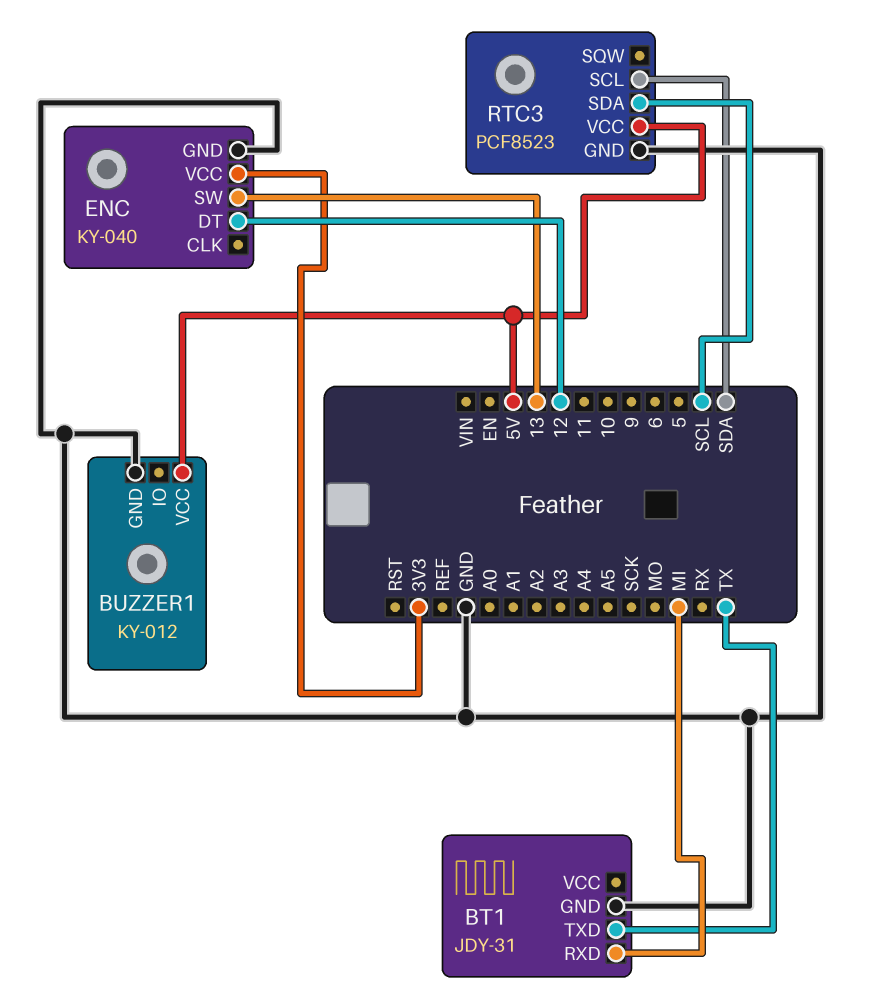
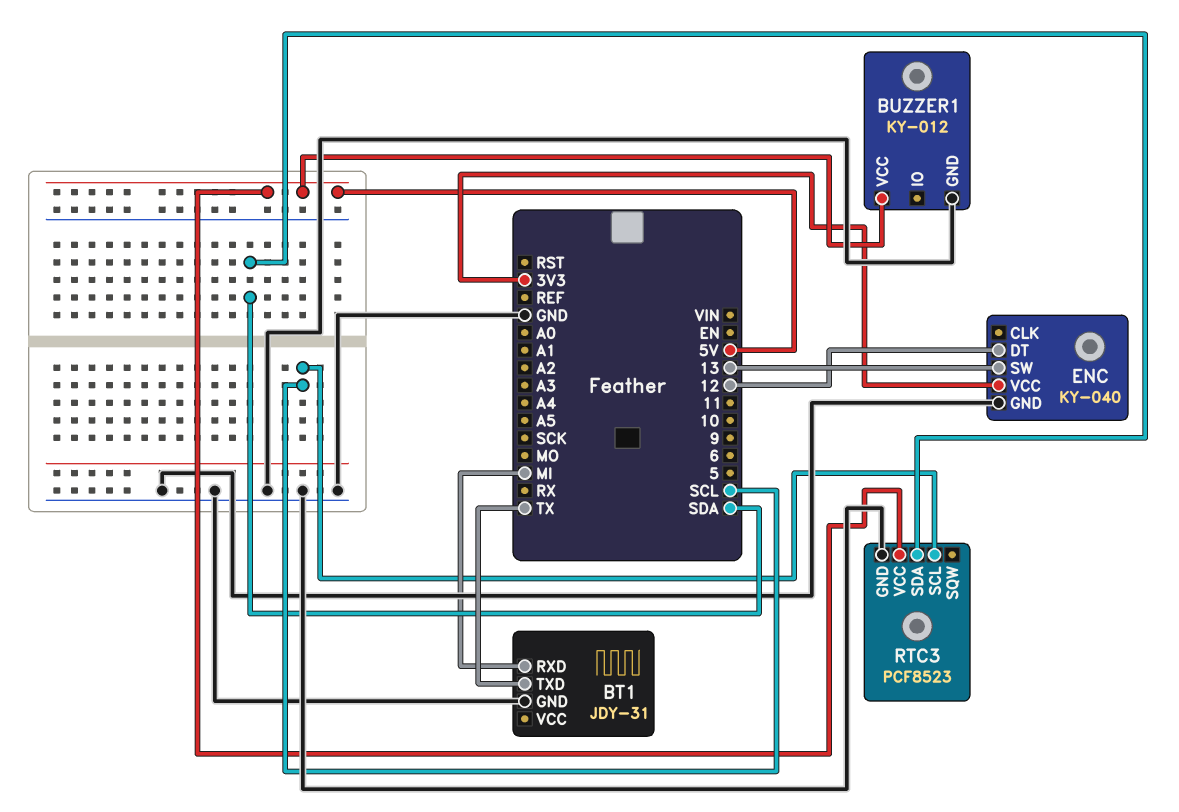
RTC3 pin SCL: SDA -> SCL
RTC3 pin SDA: SCL -> SDA

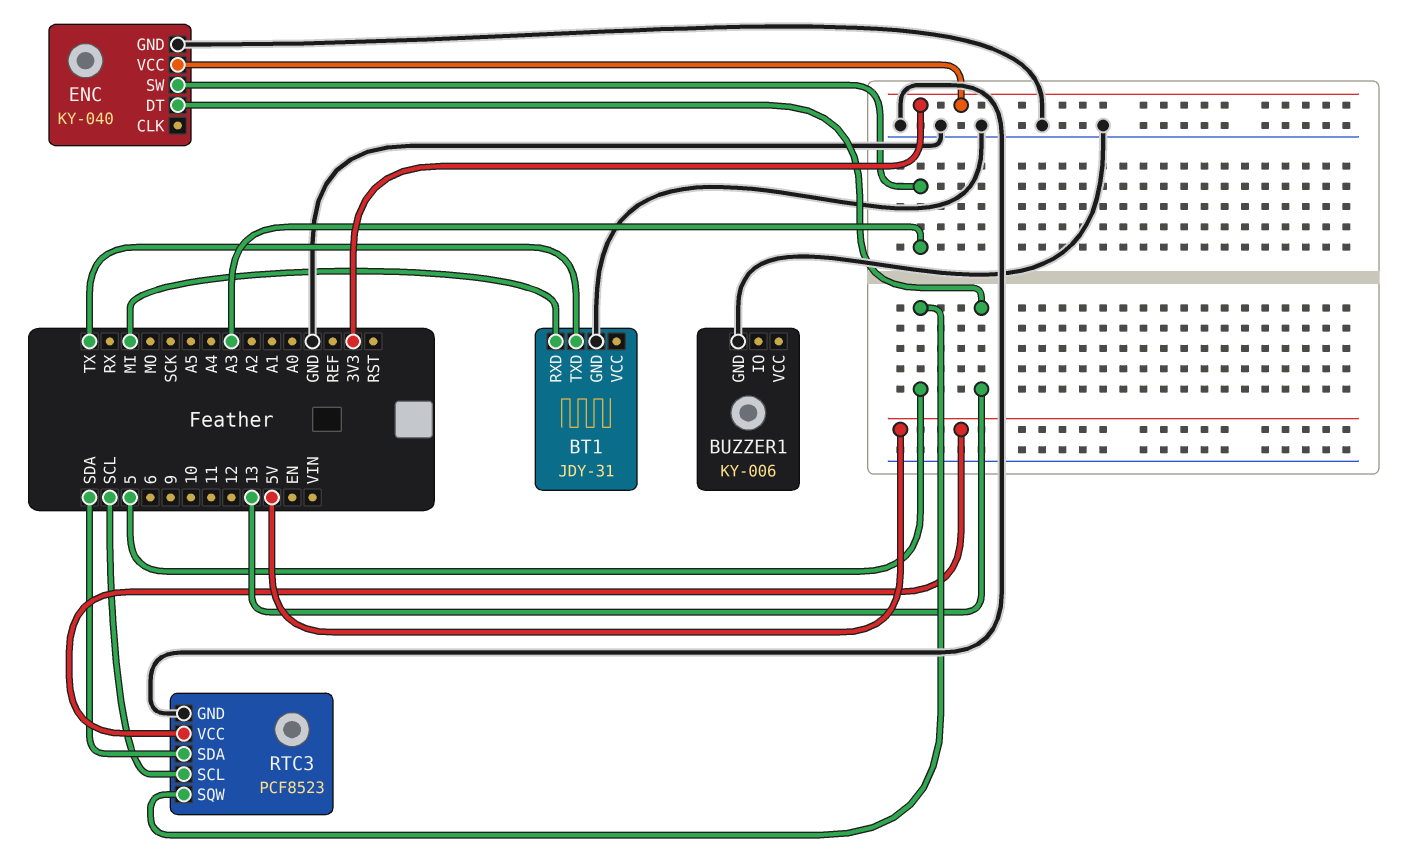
BUZZER1: KY-012 -> KY-006
BUZZER1 pin VCC: 5V -> none
ENC pin DT: 12 -> 13
ENC pin SW: 13 -> A3
RTC3 pin SQW: none -> 5

